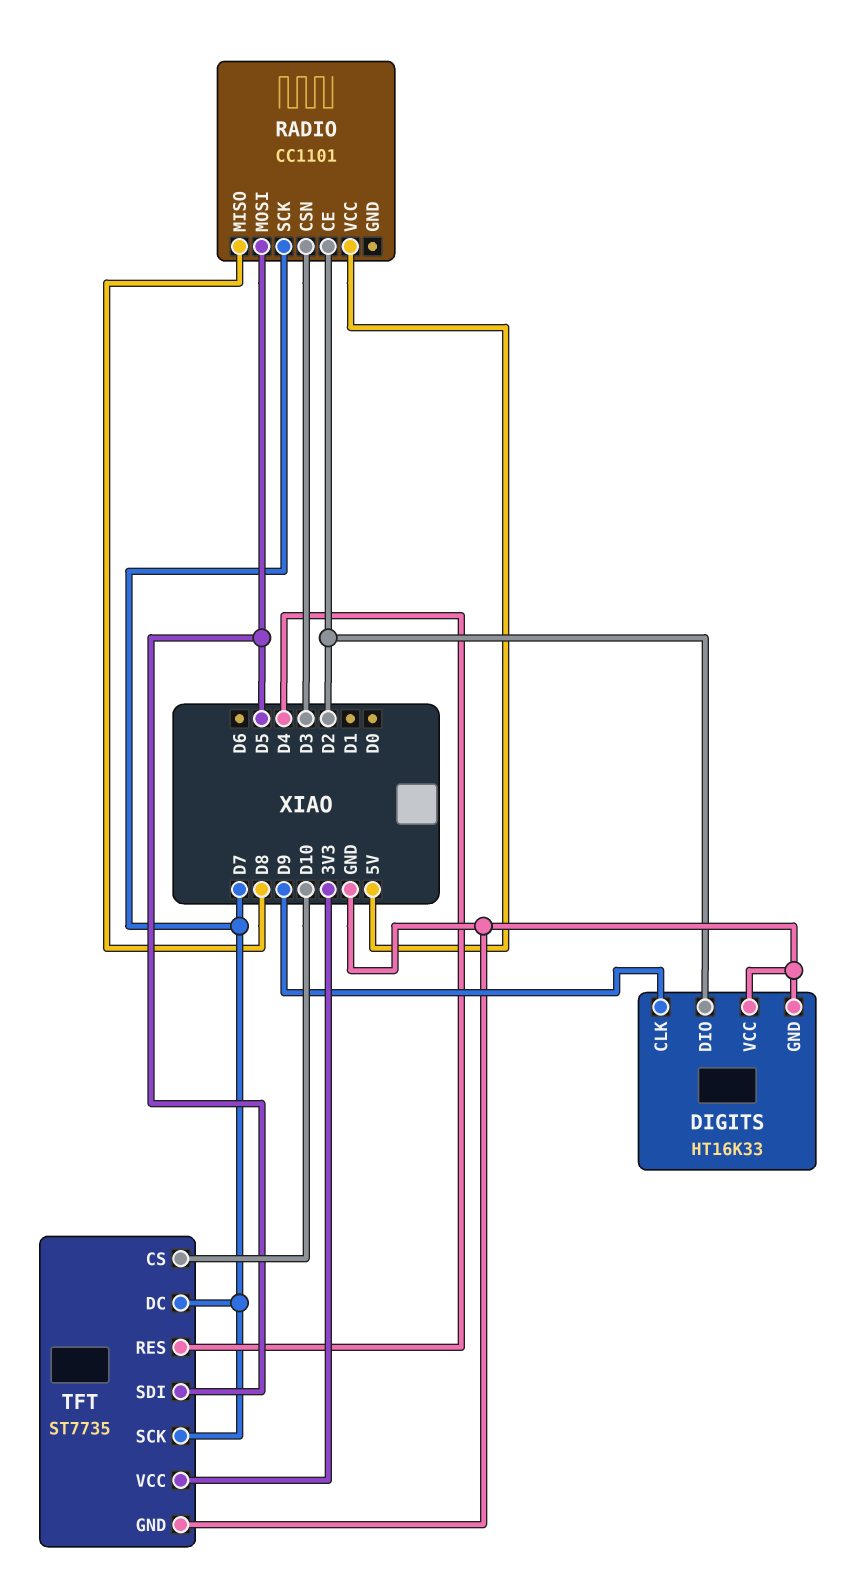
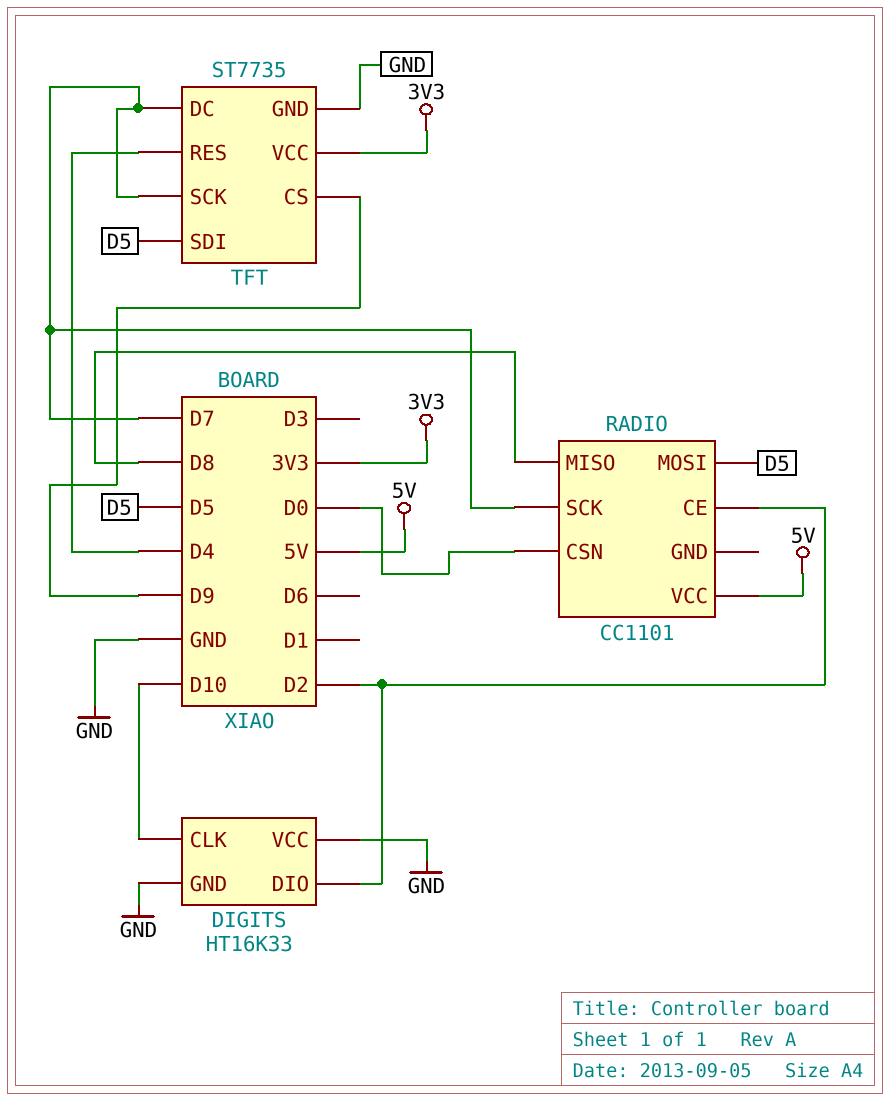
DIGITS pin CLK: D9 -> D10
RADIO pin CSN: D3 -> D0
TFT pin CS: D10 -> D9

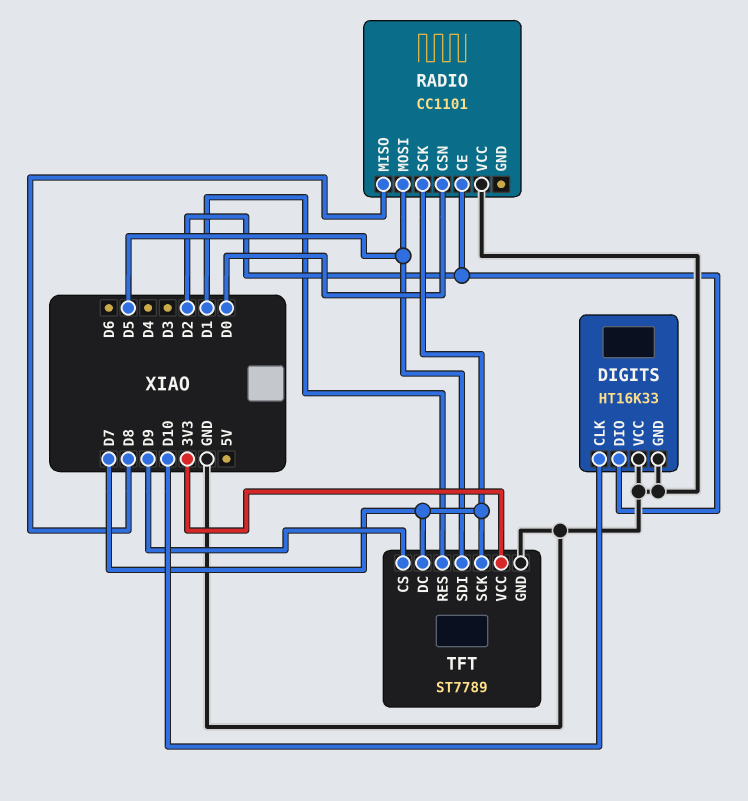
RADIO pin VCC: 5V -> GND
TFT: ST7735 -> ST7789
TFT pin RES: D4 -> D1

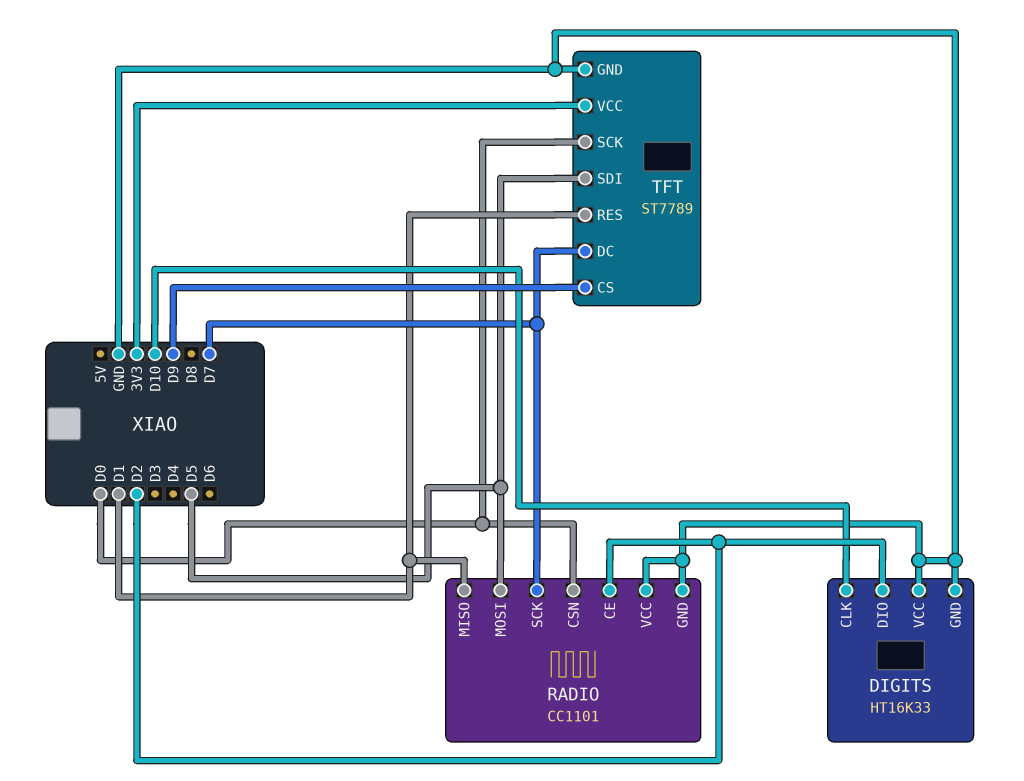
RADIO pin GND: none -> GND
RADIO pin MISO: D8 -> D1
TFT pin SCK: D7 -> D0

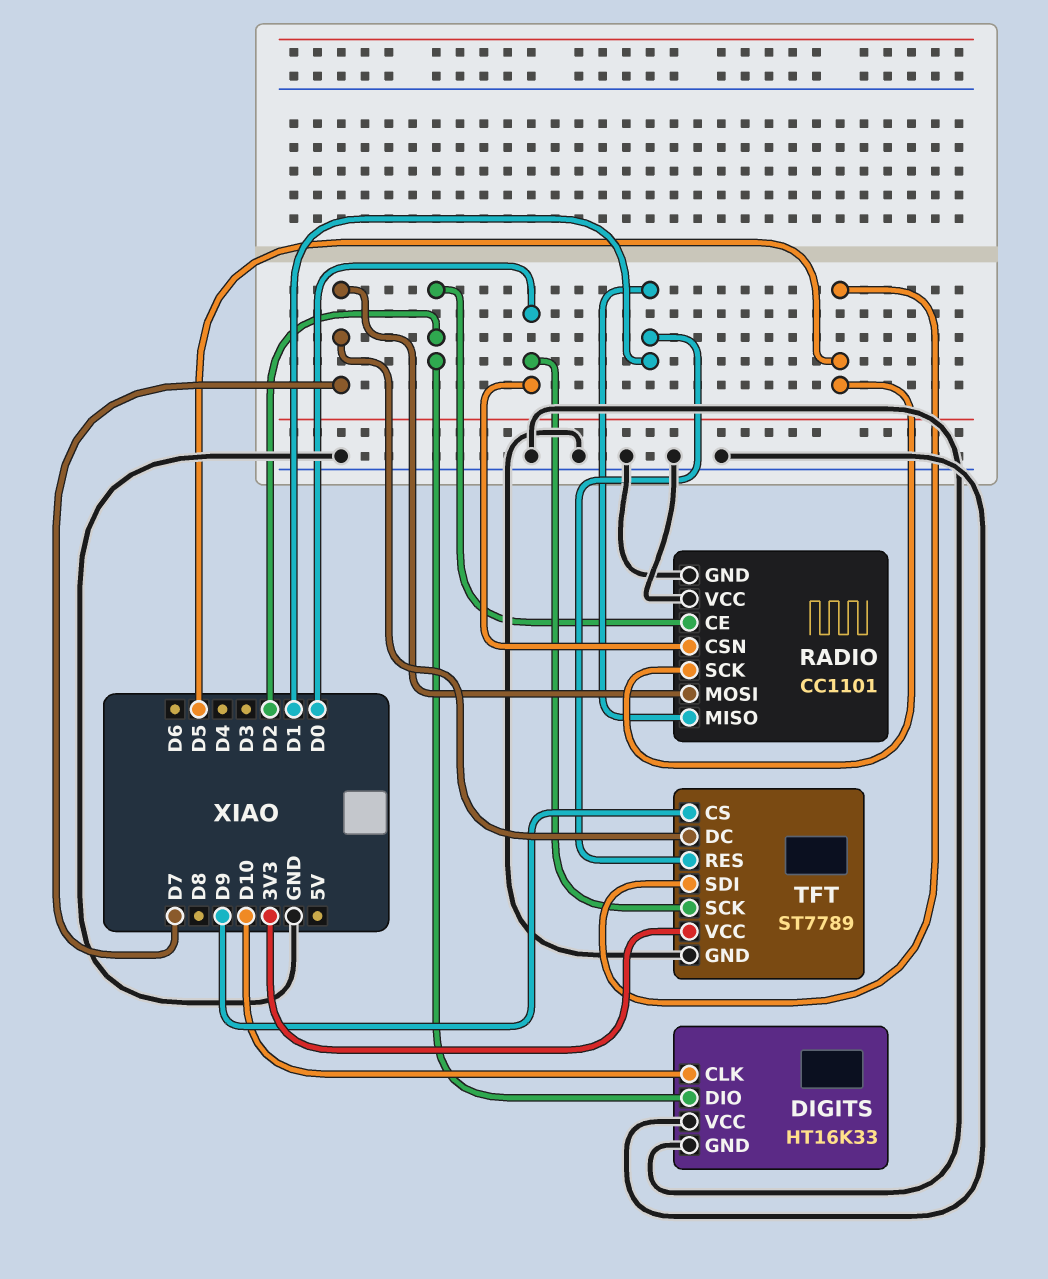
RADIO pin MOSI: D5 -> D7
RADIO pin SCK: D7 -> D5

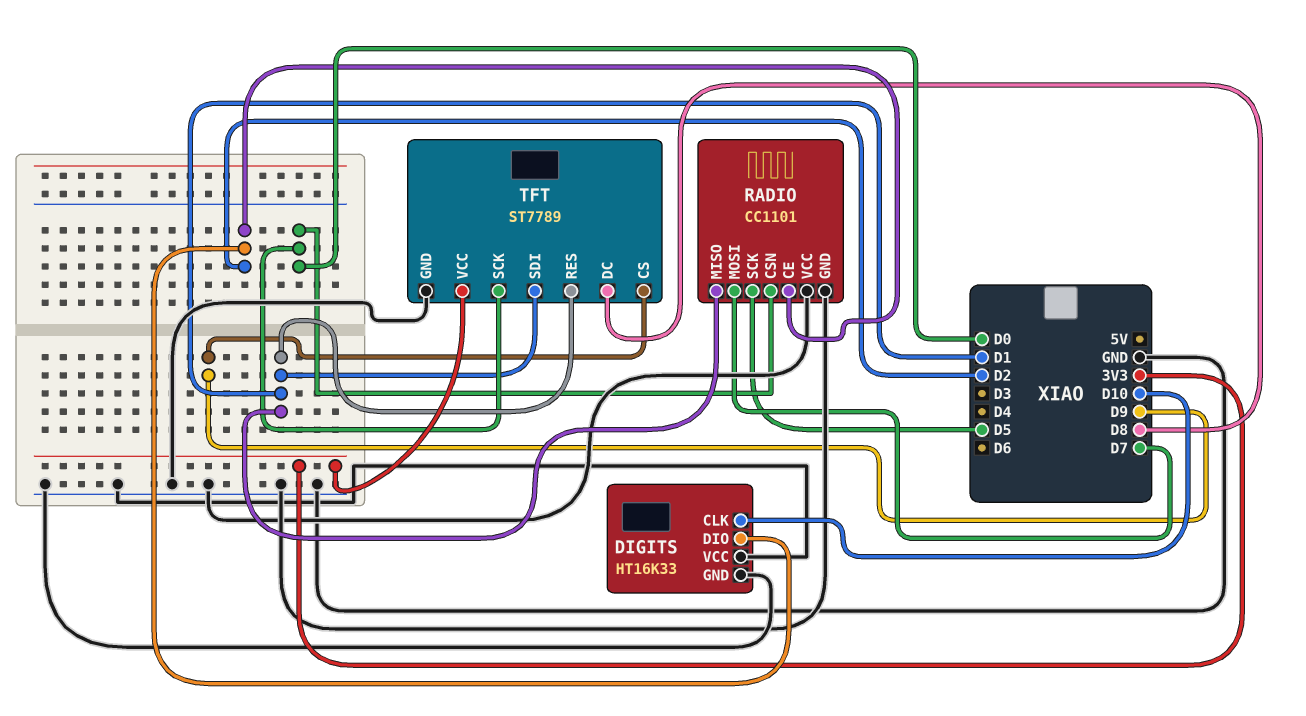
TFT pin DC: D7 -> D8
TFT pin SDI: D5 -> D1

